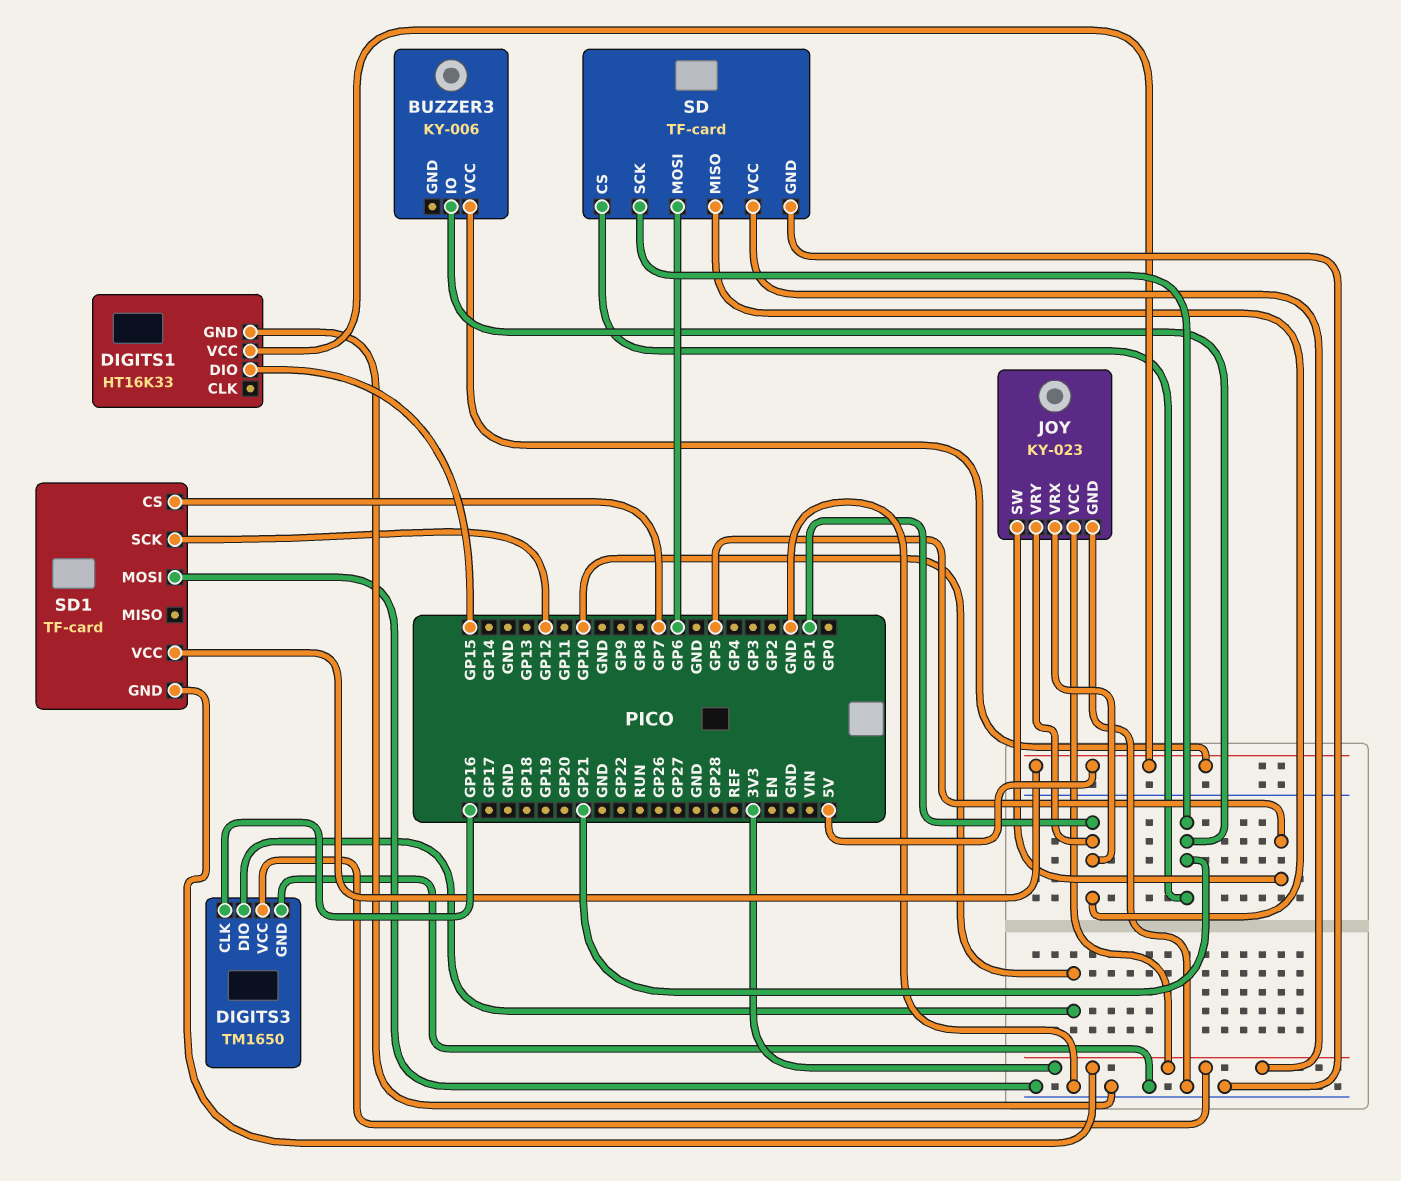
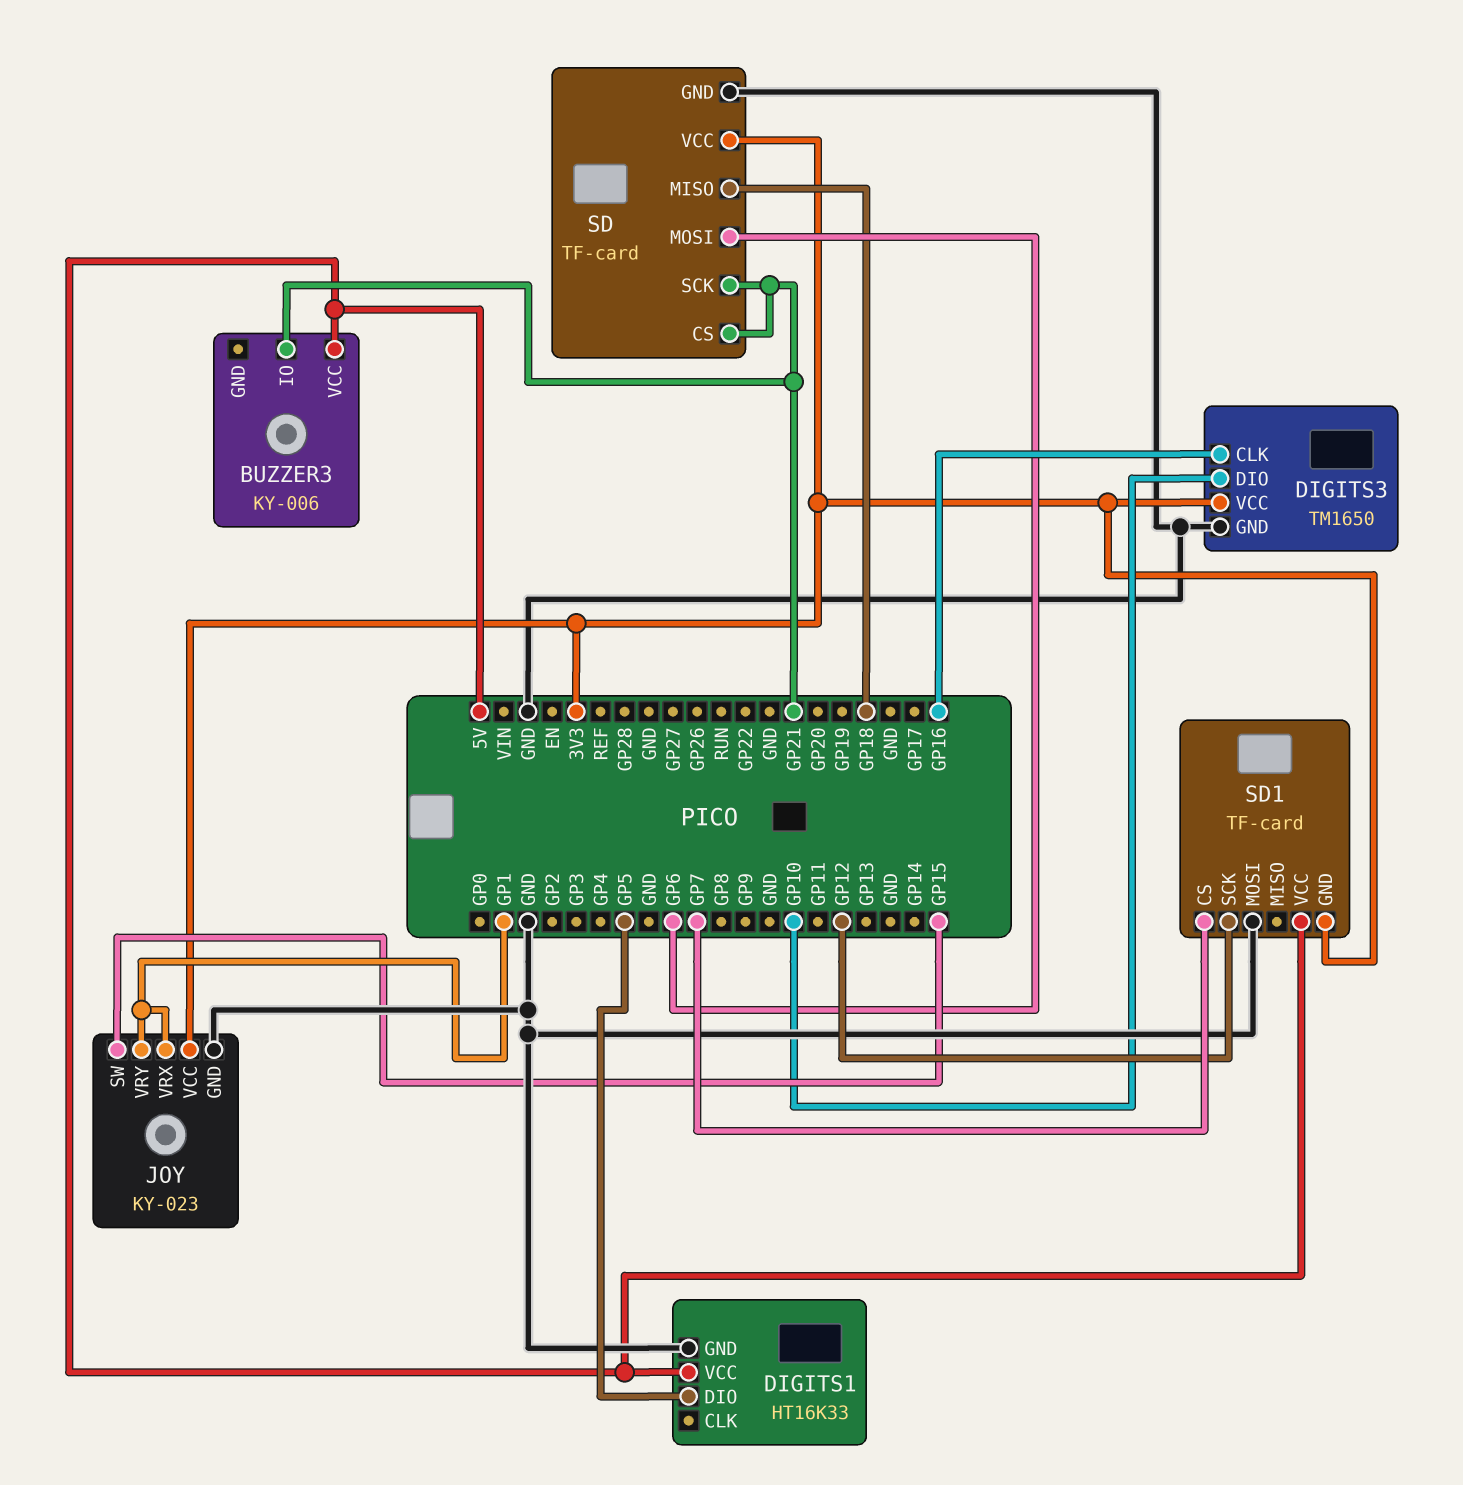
DIGITS1 pin DIO: GP15 -> GP5
JOY pin SW: GP5 -> GP15
SD pin MISO: GP1 -> GP18

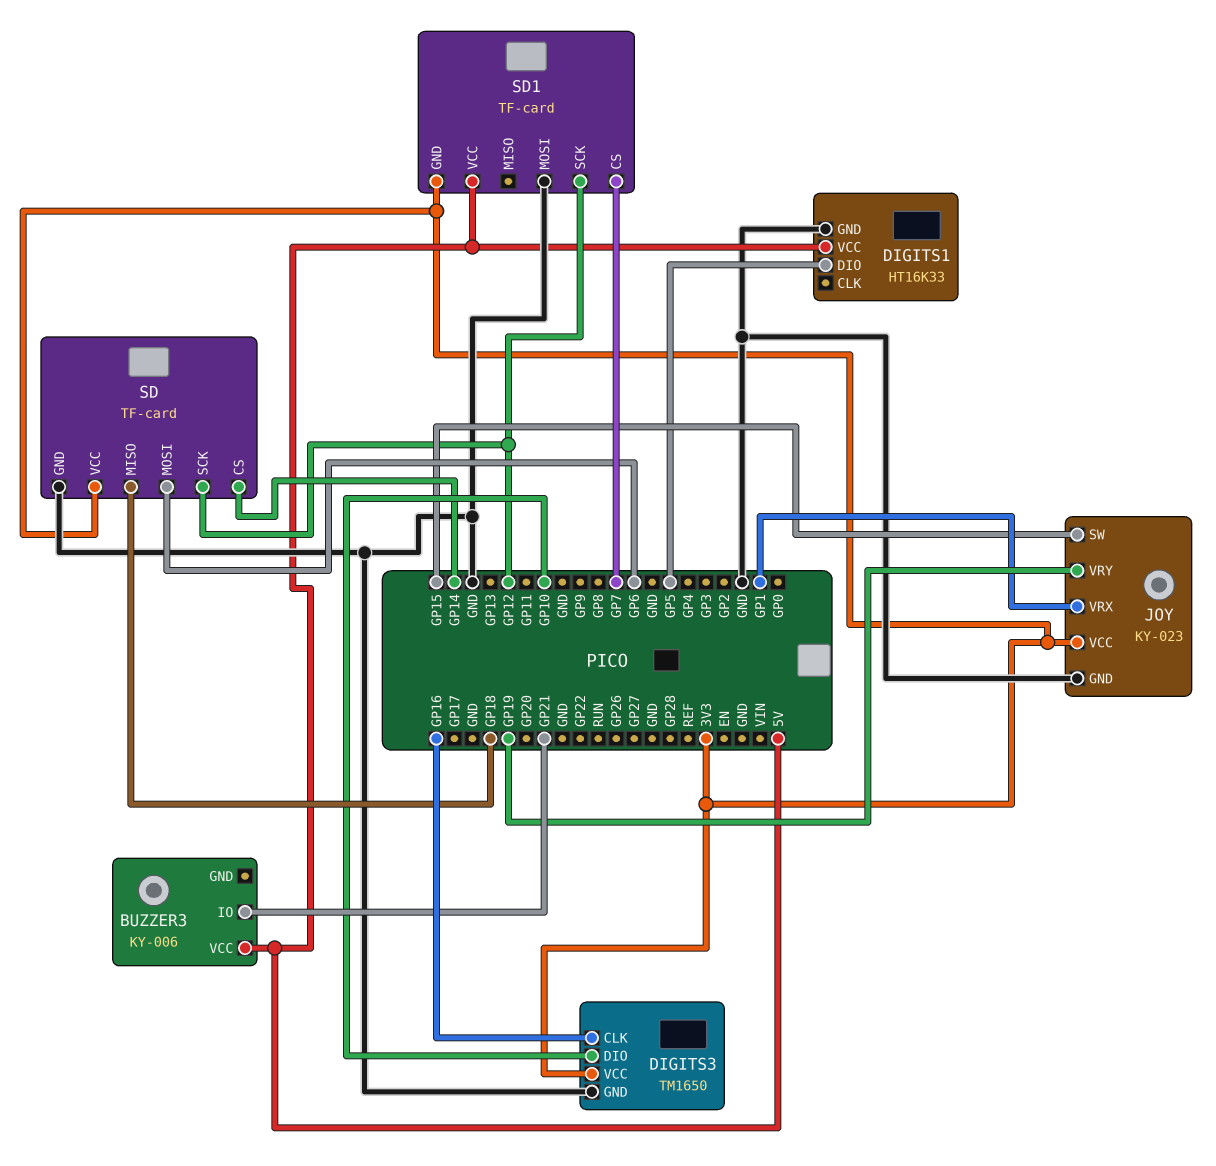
JOY pin VRY: GP1 -> GP19
SD pin CS: GP21 -> GP14
SD pin SCK: GP21 -> GP12

